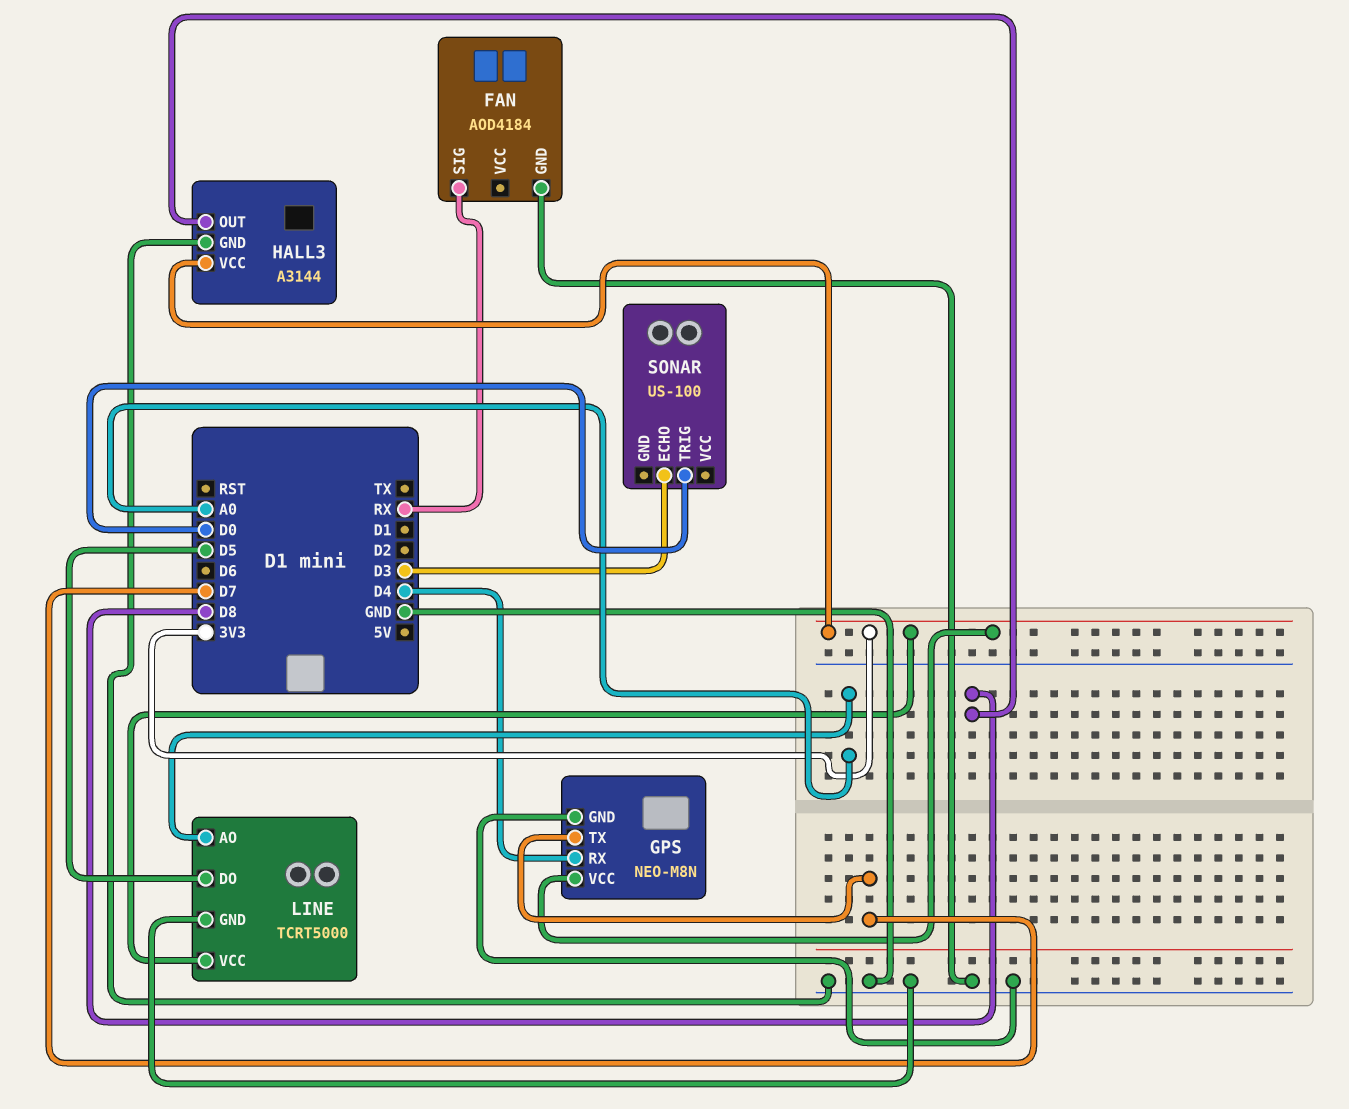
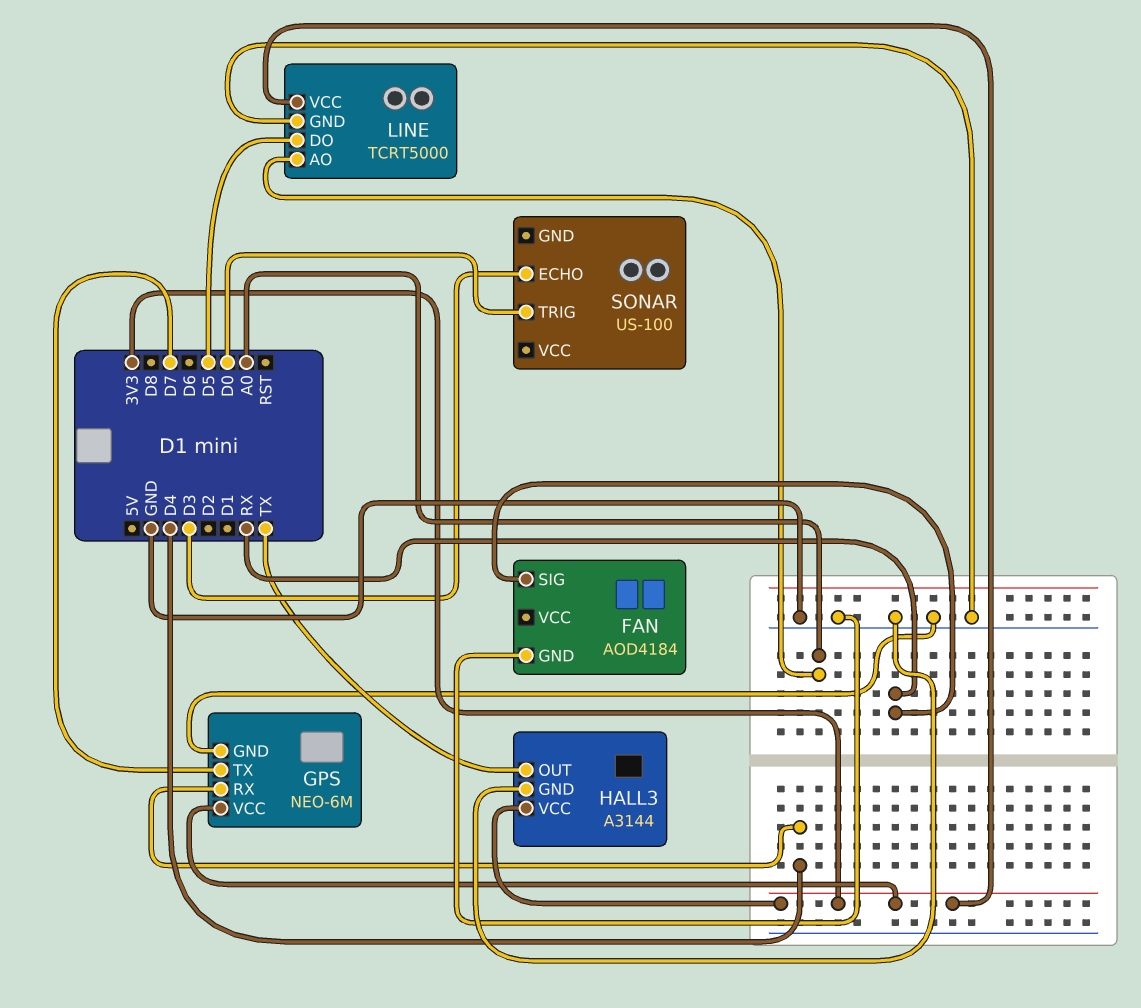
GPS: NEO-M8N -> NEO-6M
HALL3 pin OUT: D8 -> TX

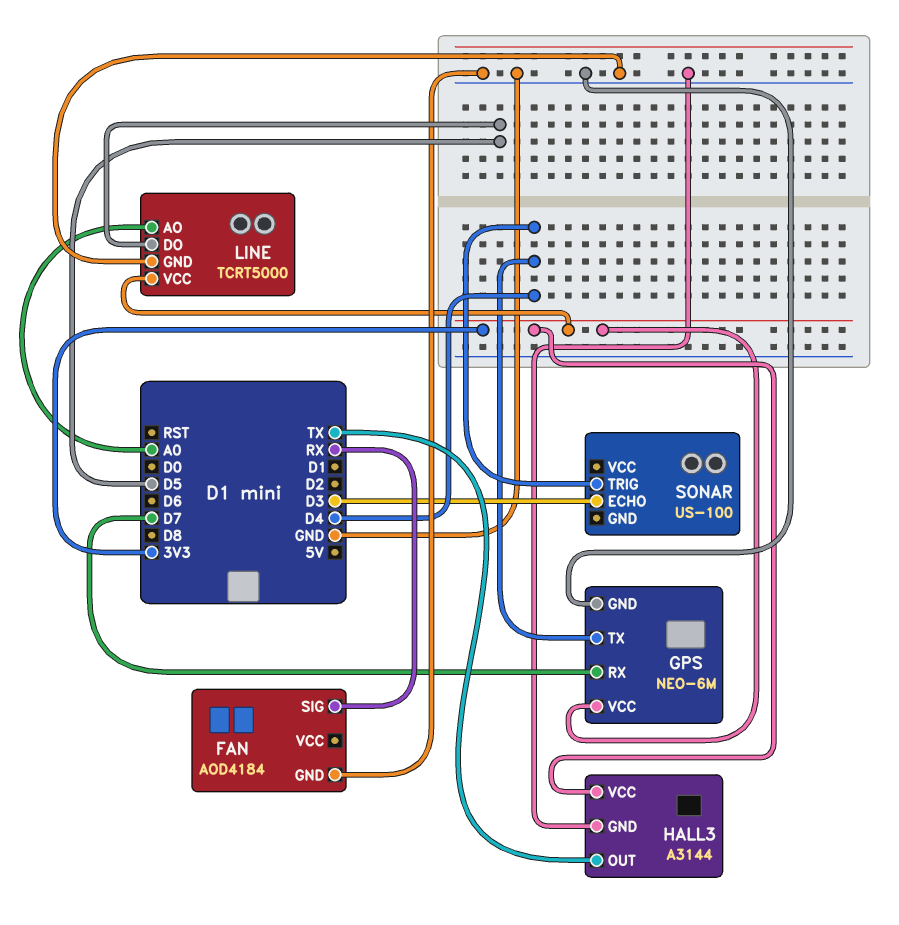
GPS pin RX: D4 -> D7
GPS pin TX: D7 -> D4
SONAR pin TRIG: D0 -> D4

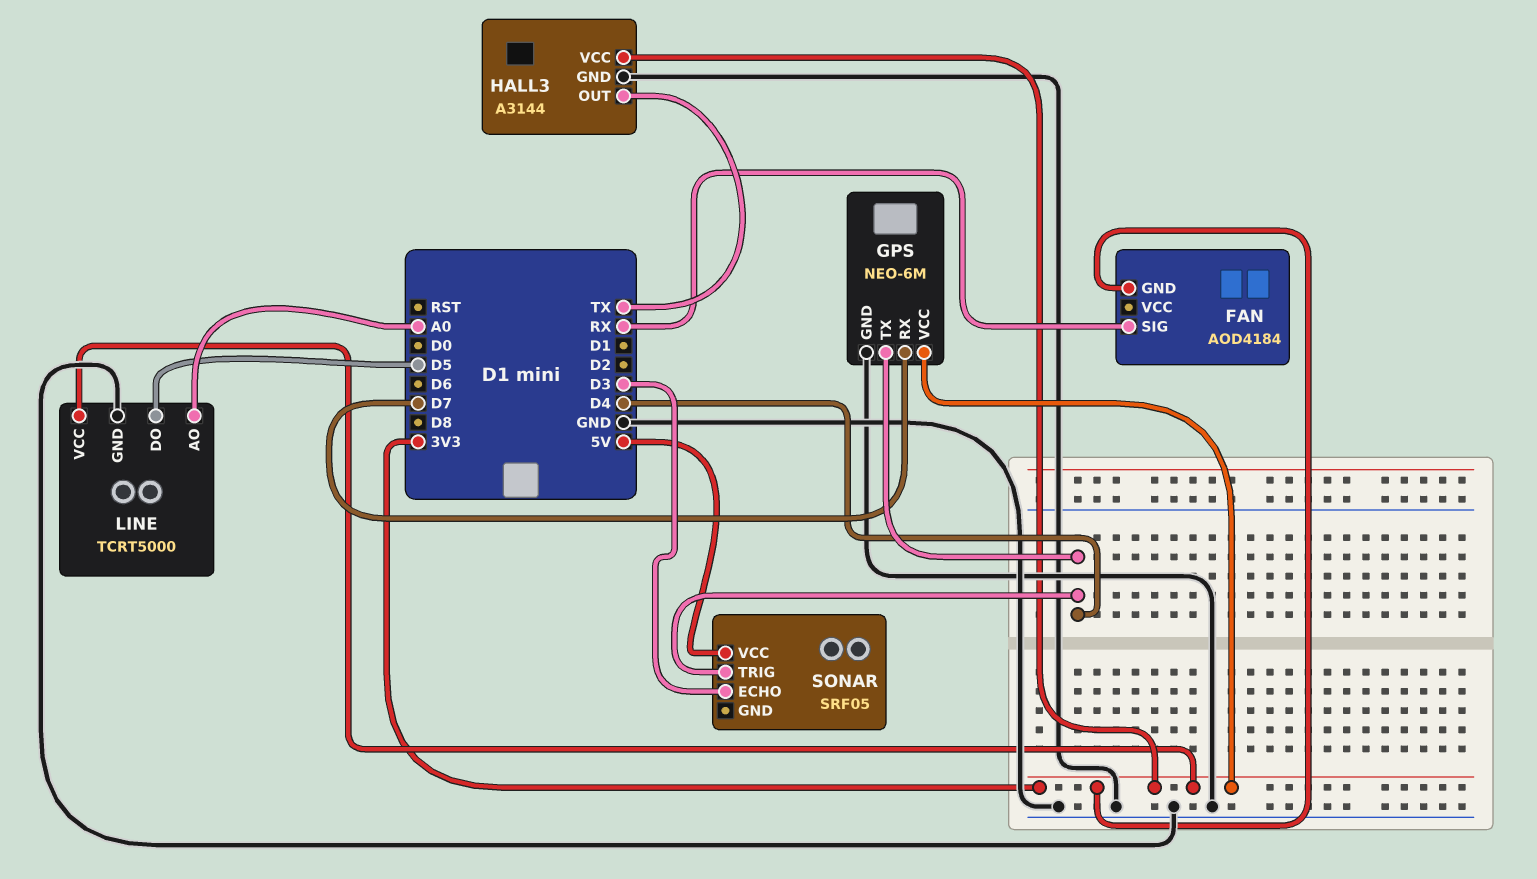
FAN pin GND: GND -> 3V3
SONAR: US-100 -> SRF05
SONAR pin VCC: none -> 5V

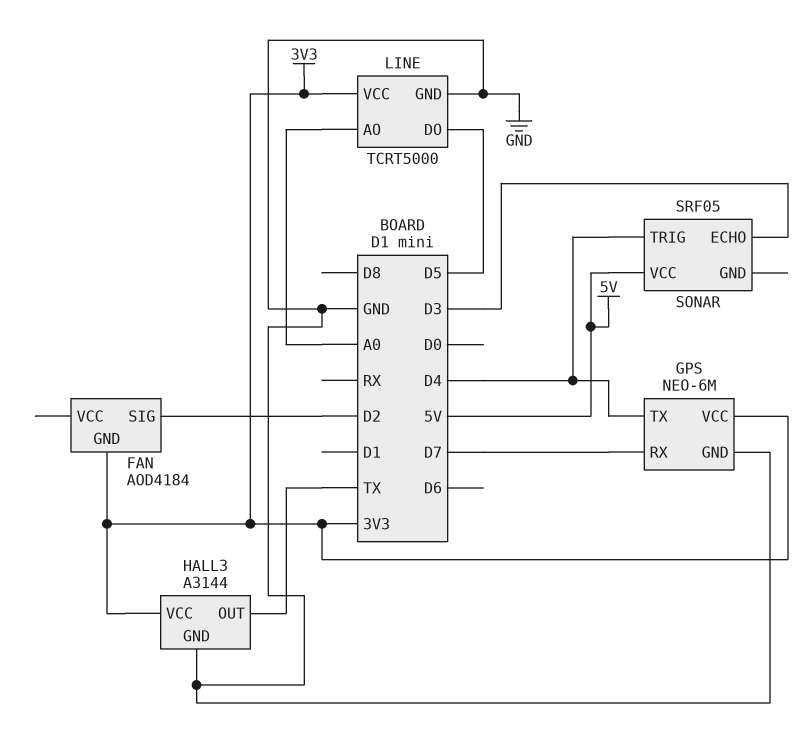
FAN pin SIG: RX -> D2

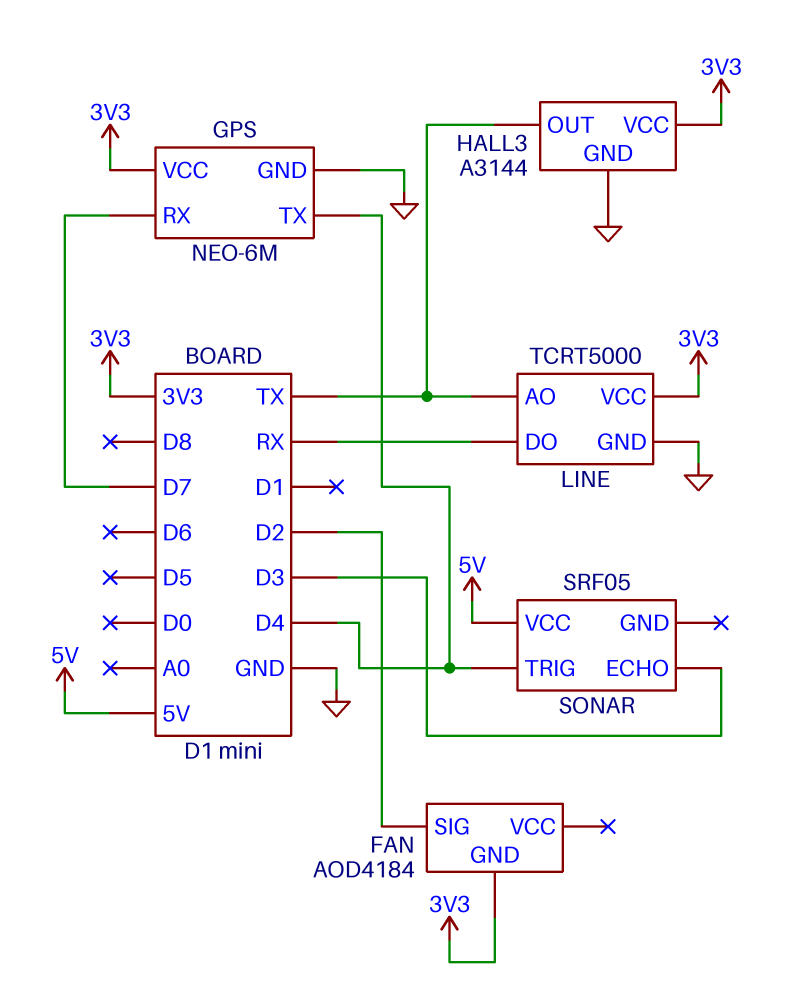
LINE pin AO: A0 -> TX
LINE pin DO: D5 -> RX

